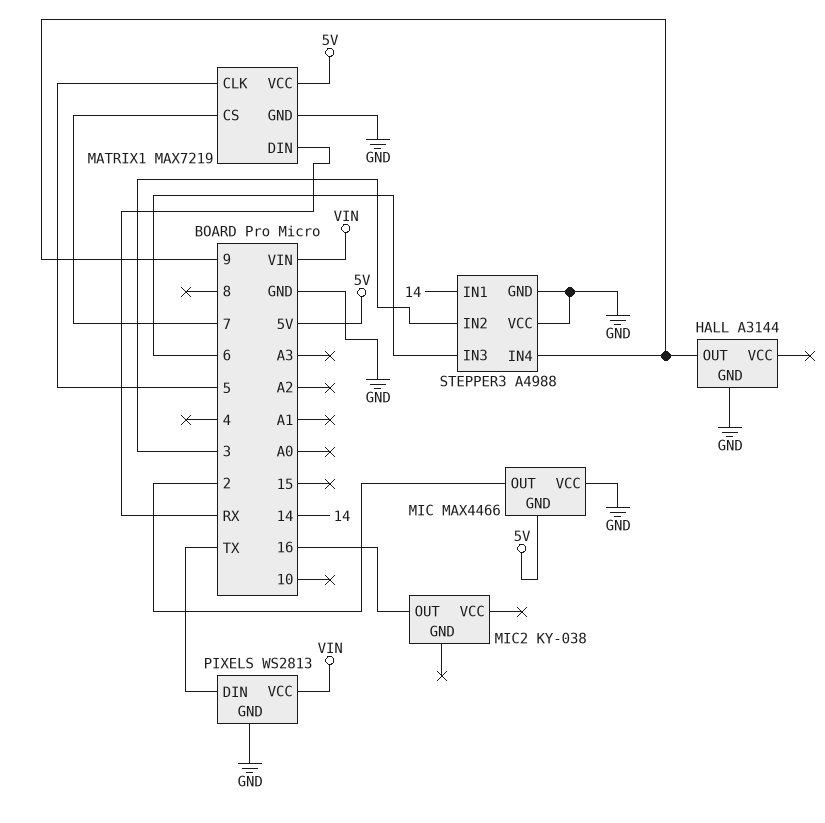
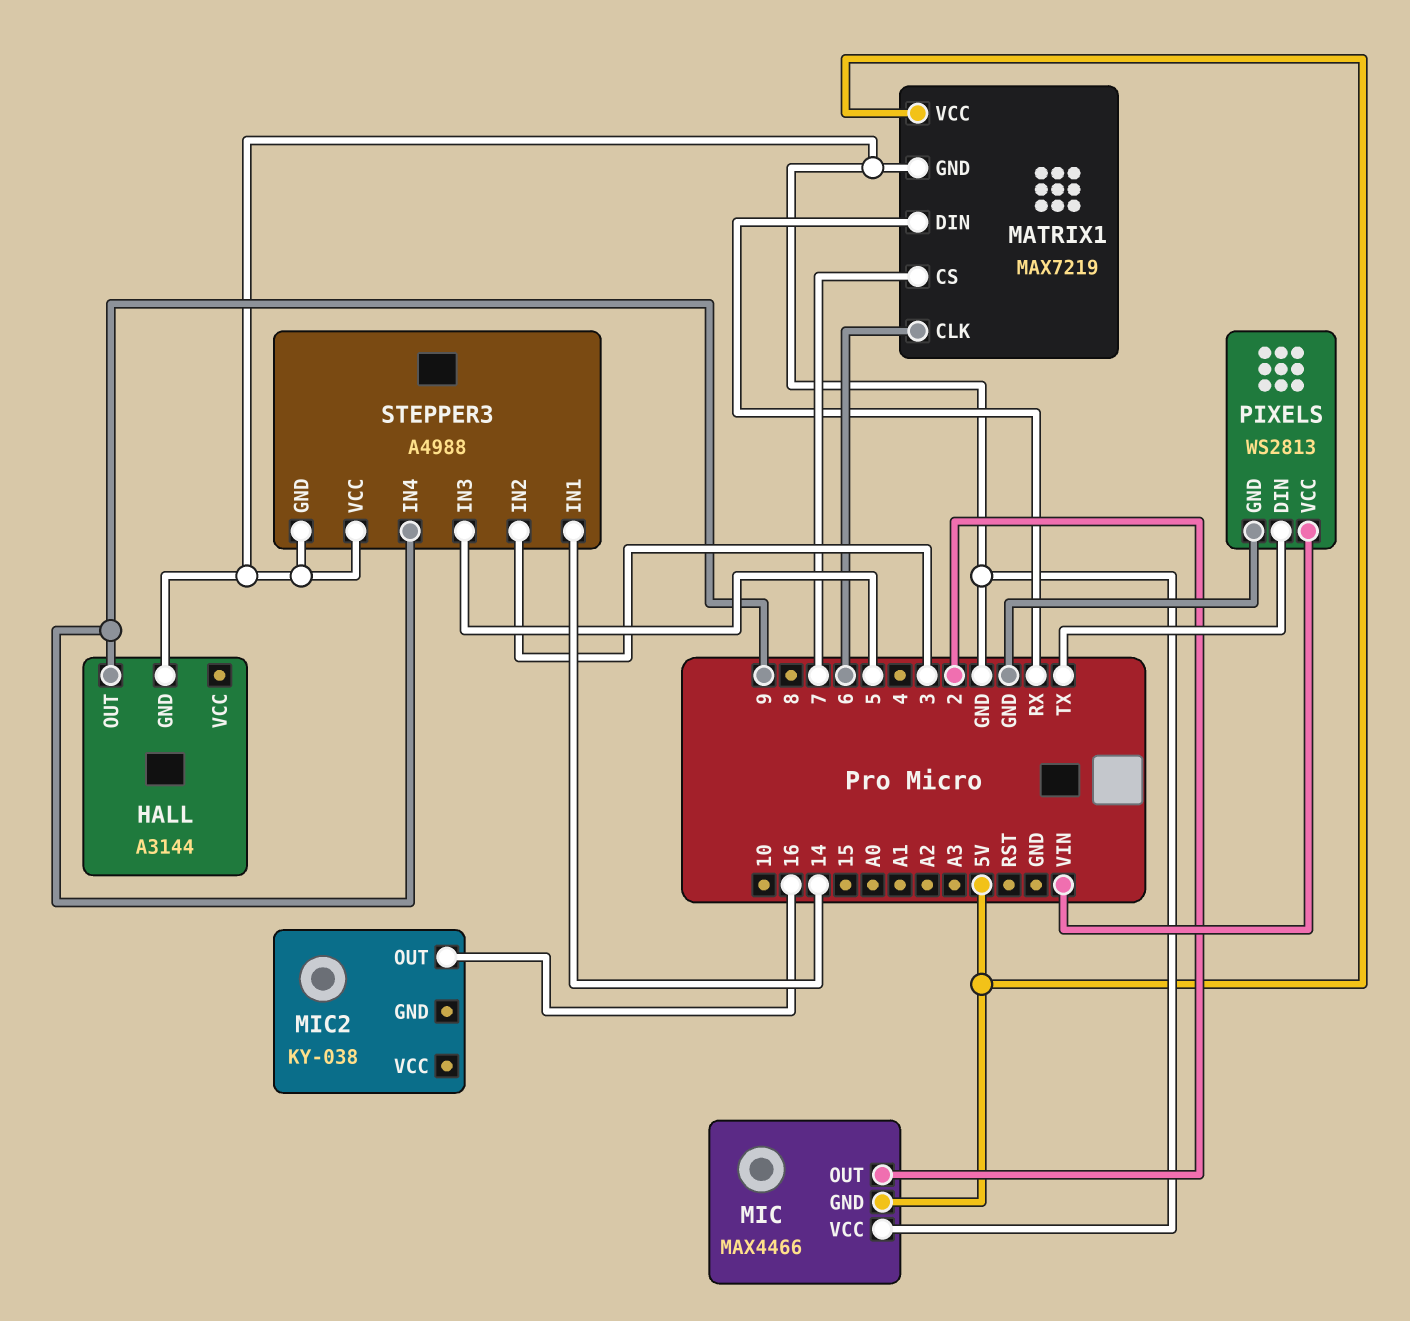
MATRIX1 pin CLK: 5 -> 6
STEPPER3 pin IN3: 6 -> 5

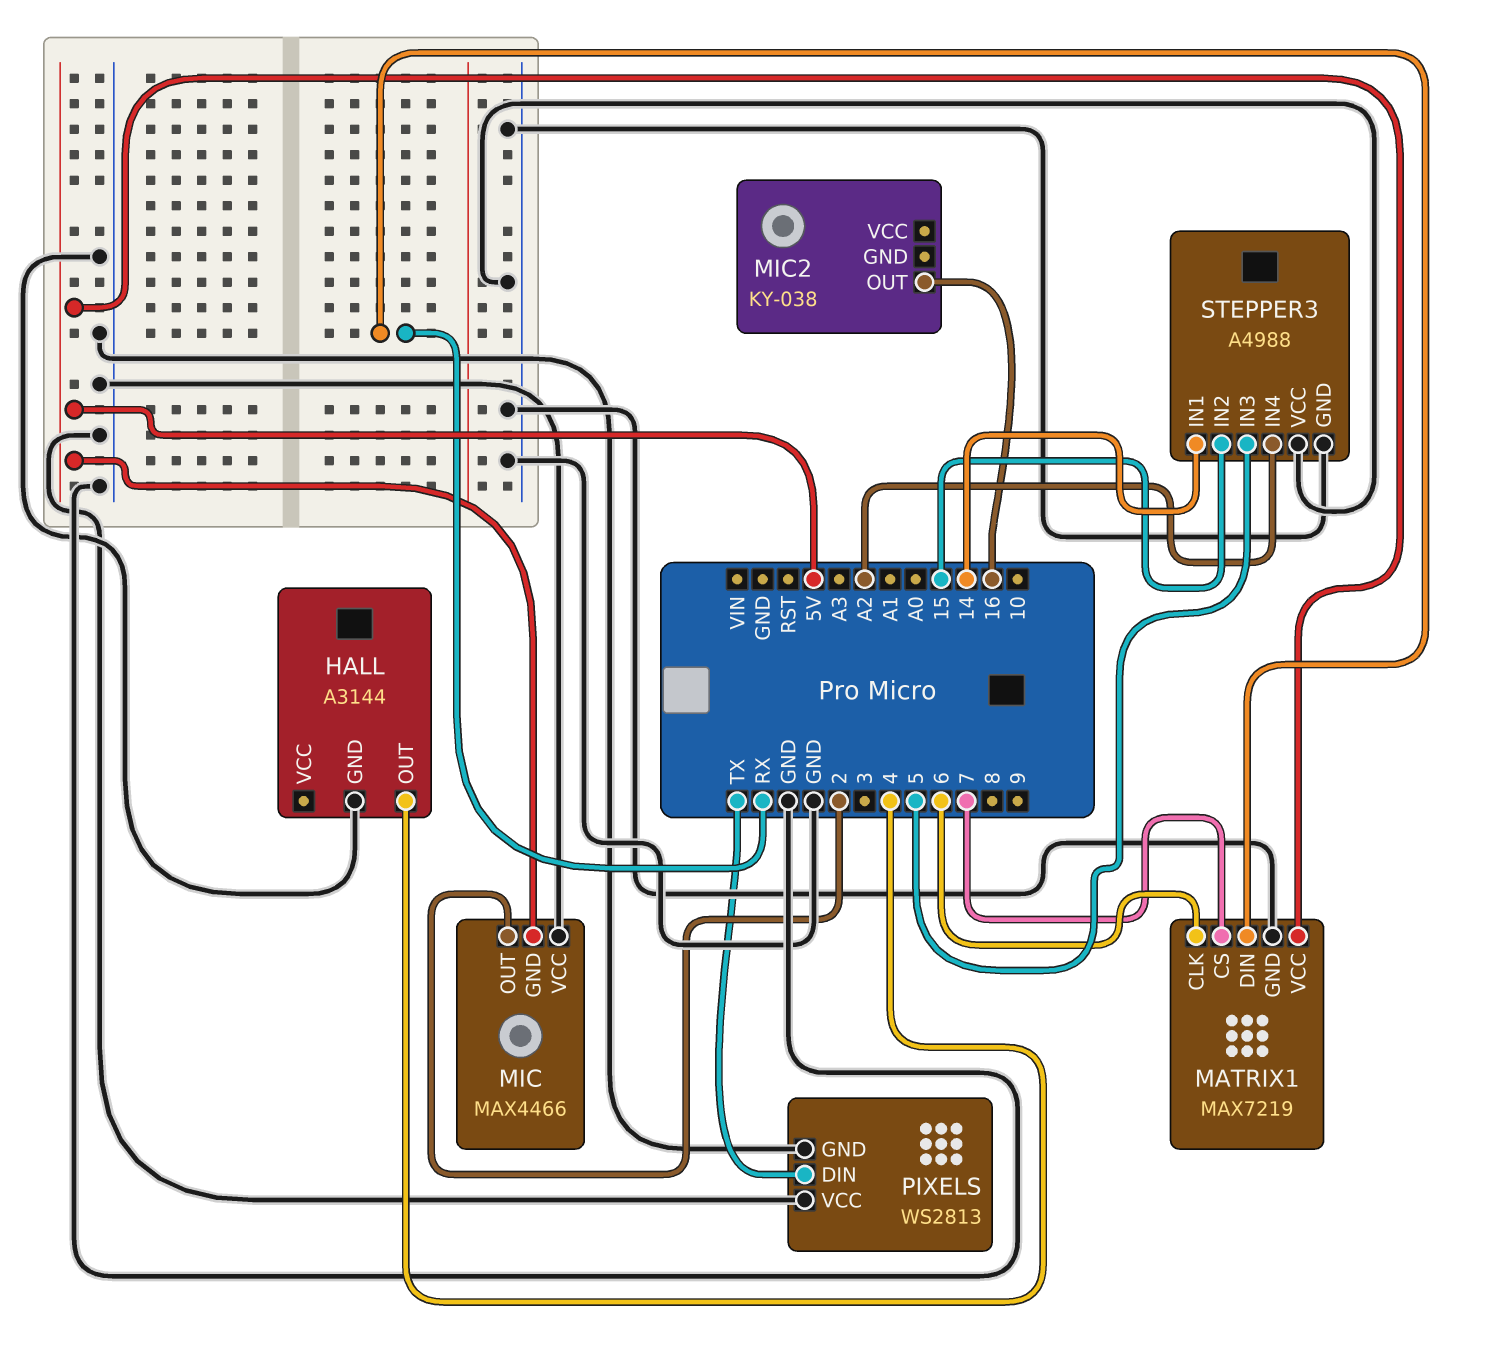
HALL pin OUT: 9 -> 4
PIXELS pin VCC: VIN -> GND
STEPPER3 pin IN2: 3 -> 15
STEPPER3 pin IN4: 9 -> A2

